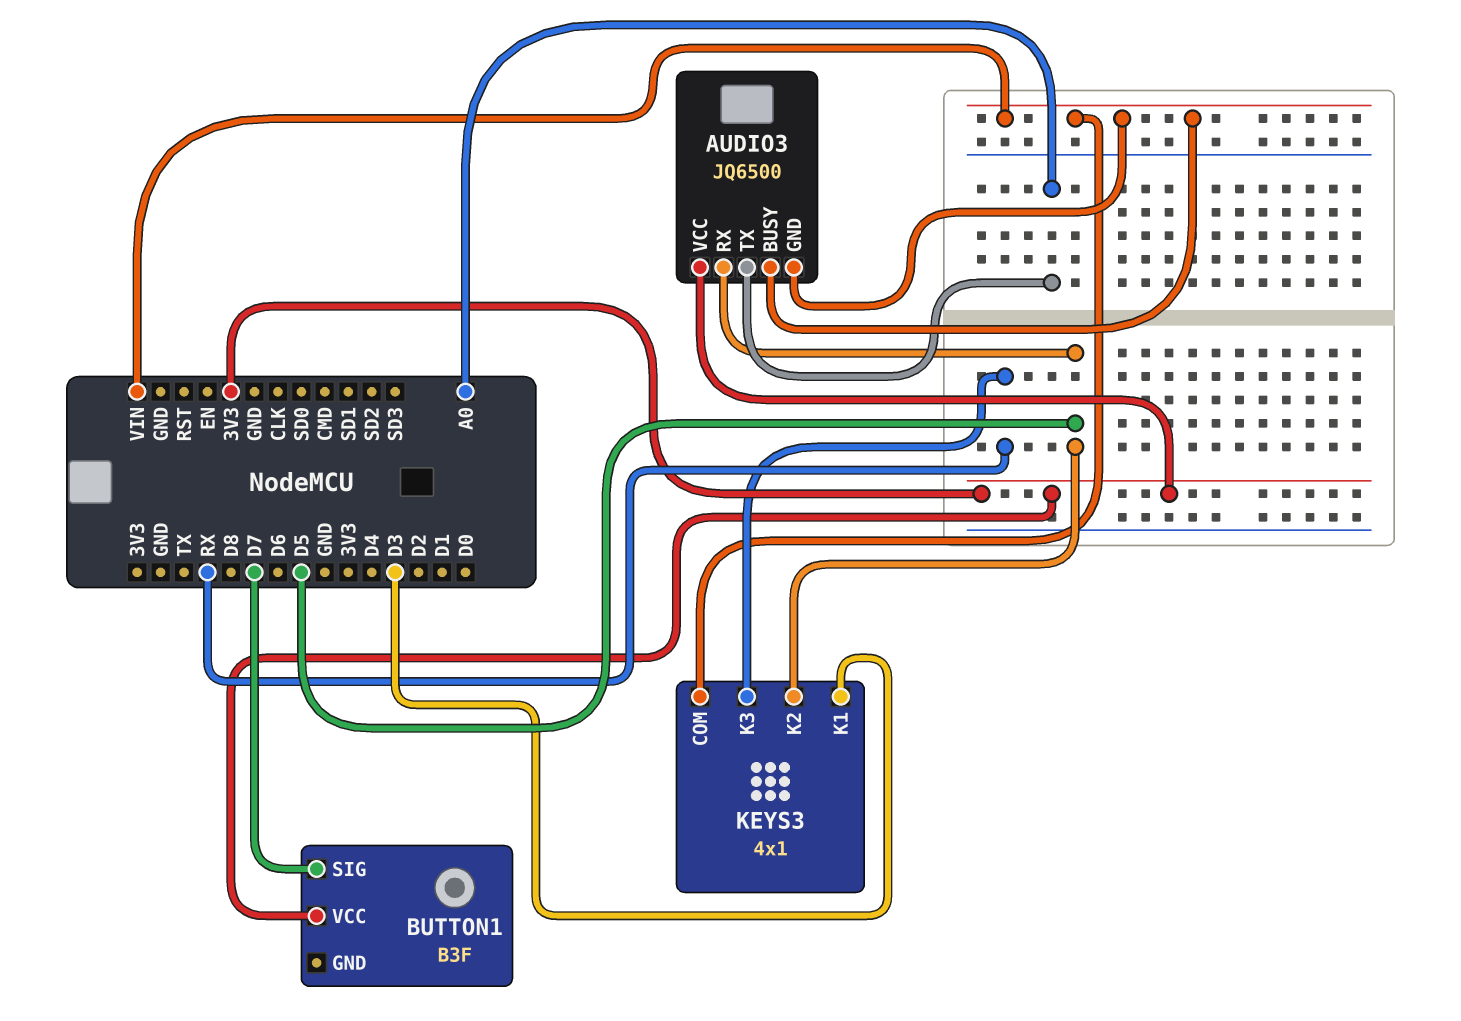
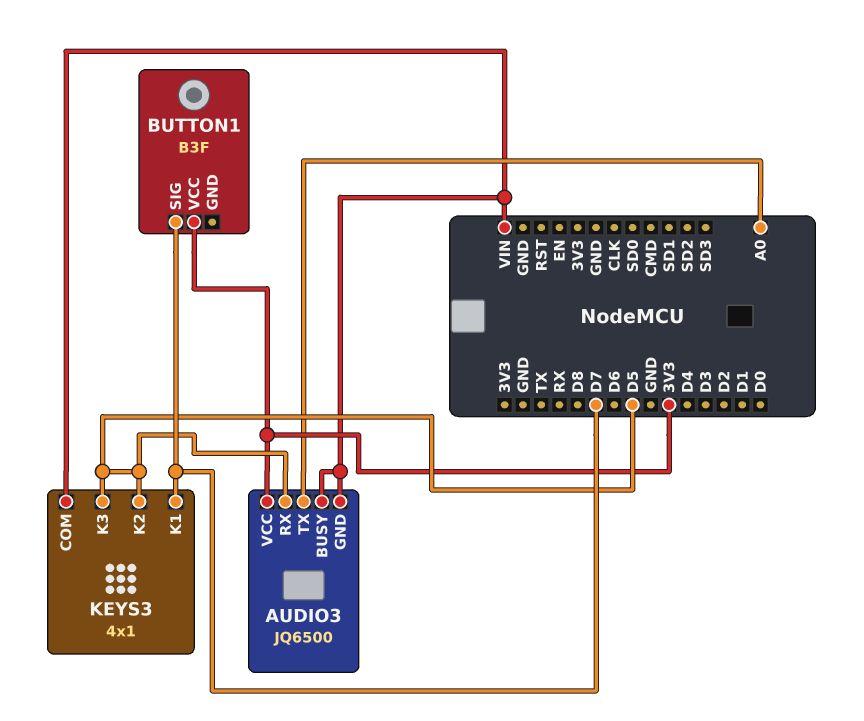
KEYS3 pin K1: D3 -> D7
KEYS3 pin K3: RX -> D5

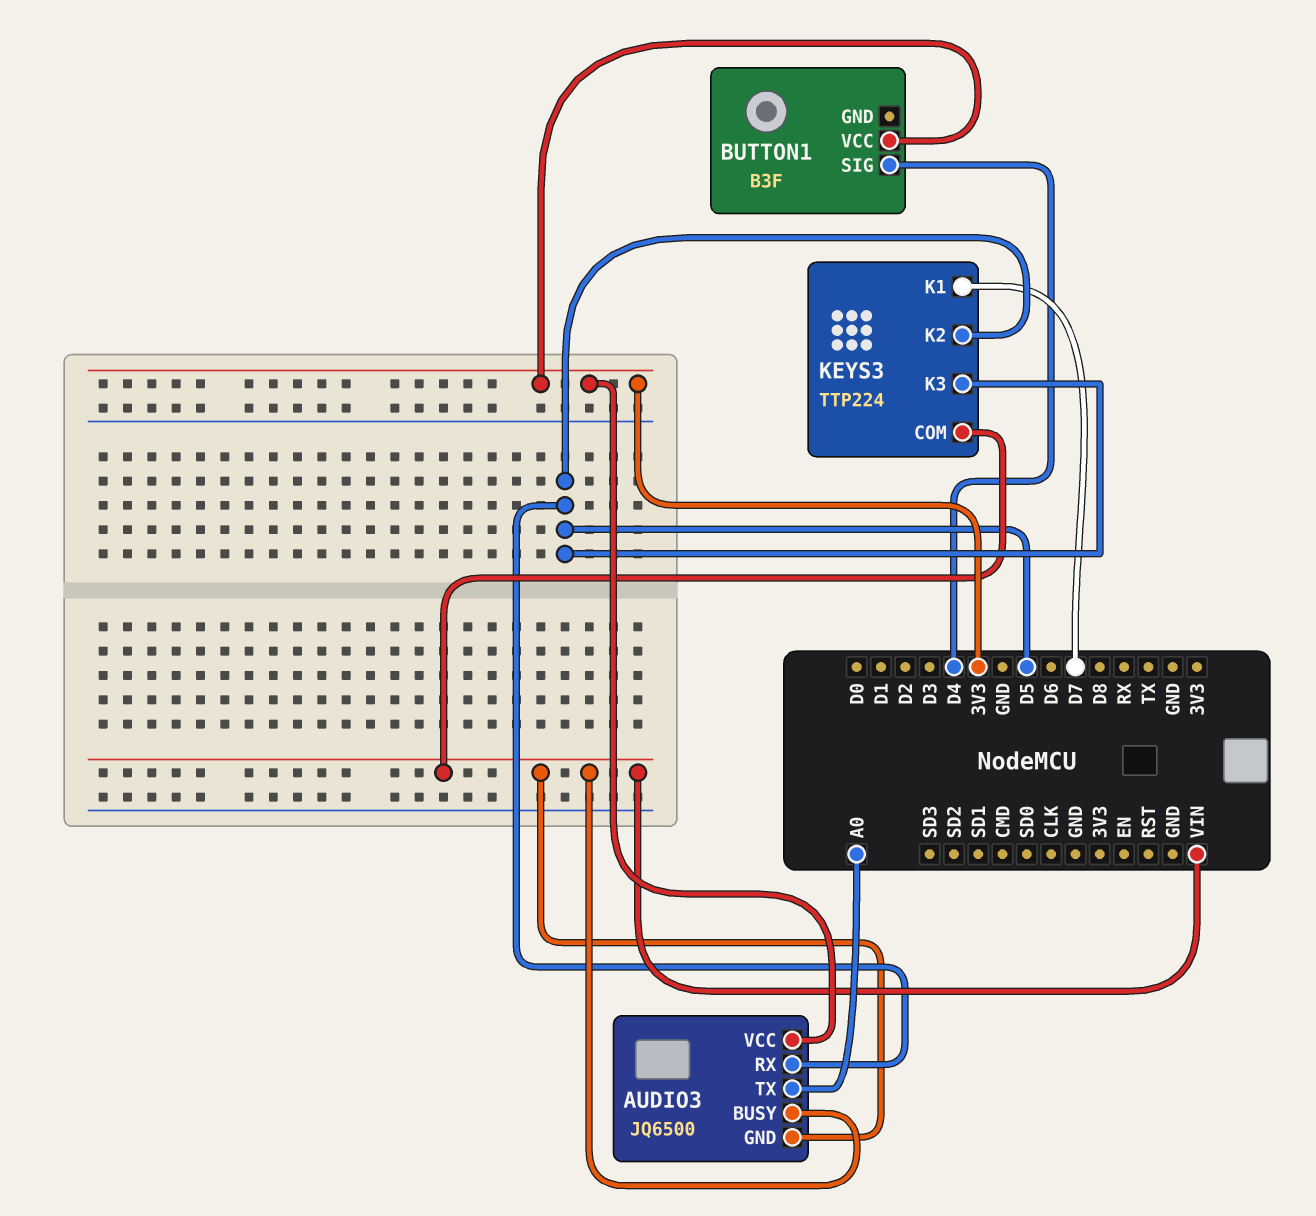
BUTTON1 pin SIG: D7 -> D4
KEYS3: 4x1 -> TTP224

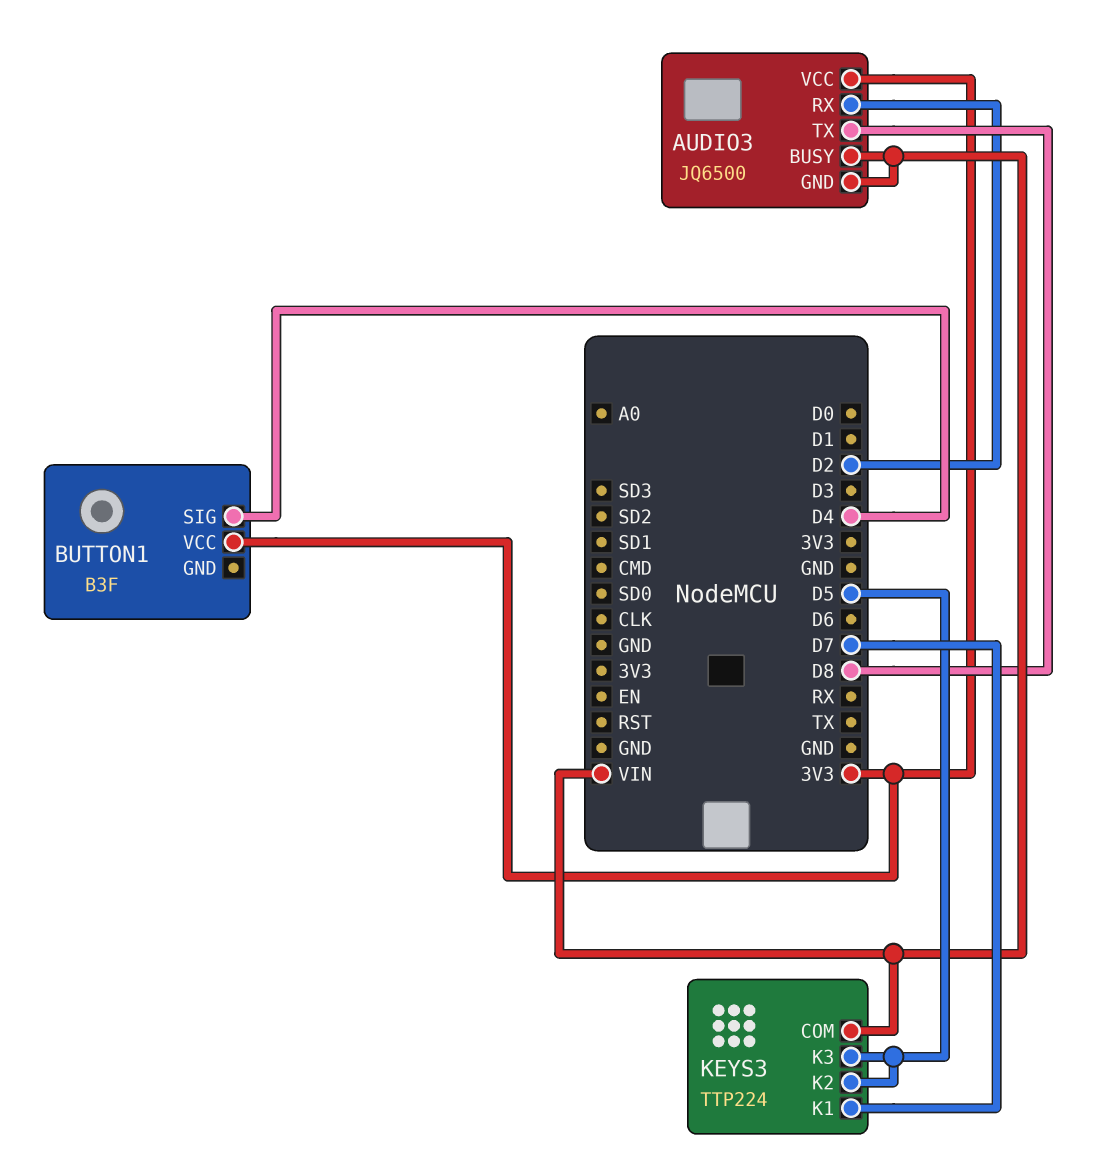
AUDIO3 pin RX: D5 -> D2
AUDIO3 pin TX: A0 -> D8

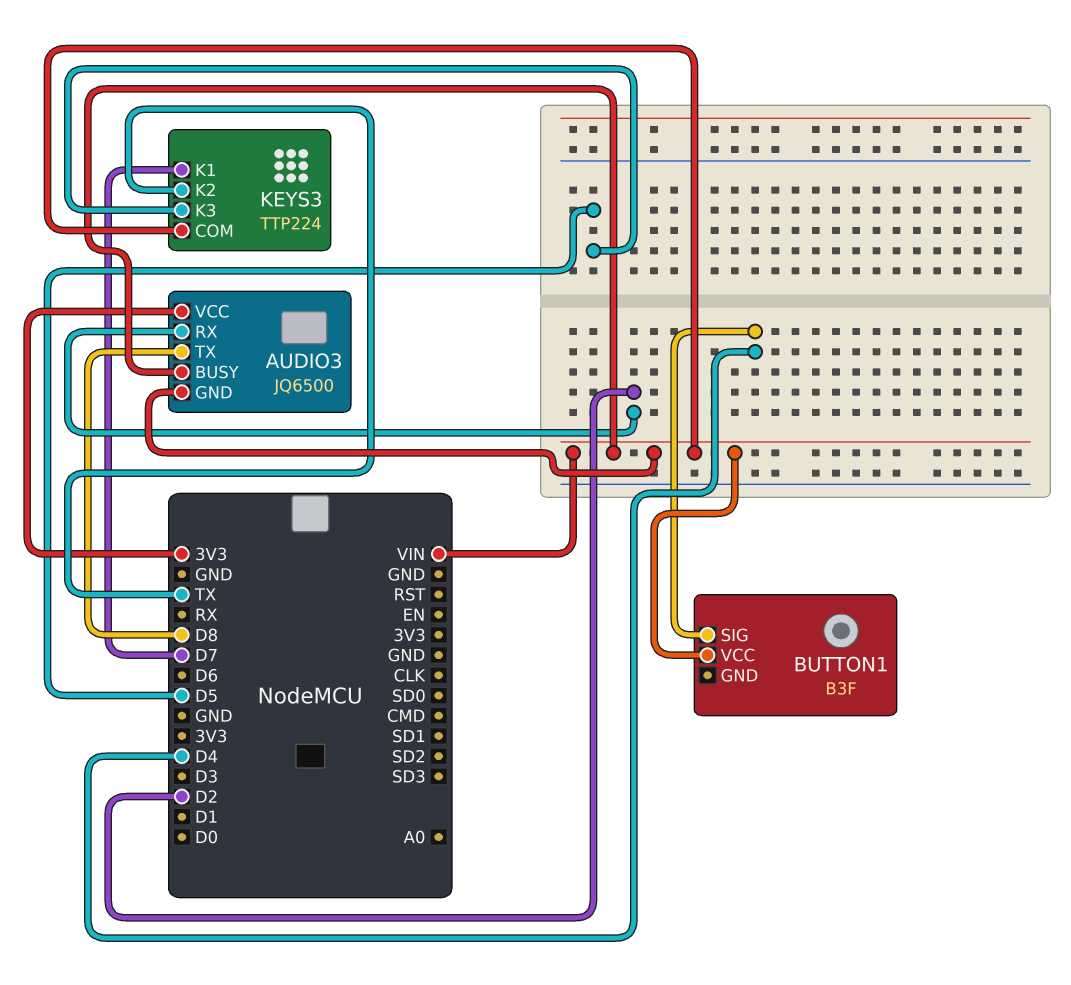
BUTTON1 pin VCC: 3V3 -> VIN
KEYS3 pin K2: D5 -> TX

